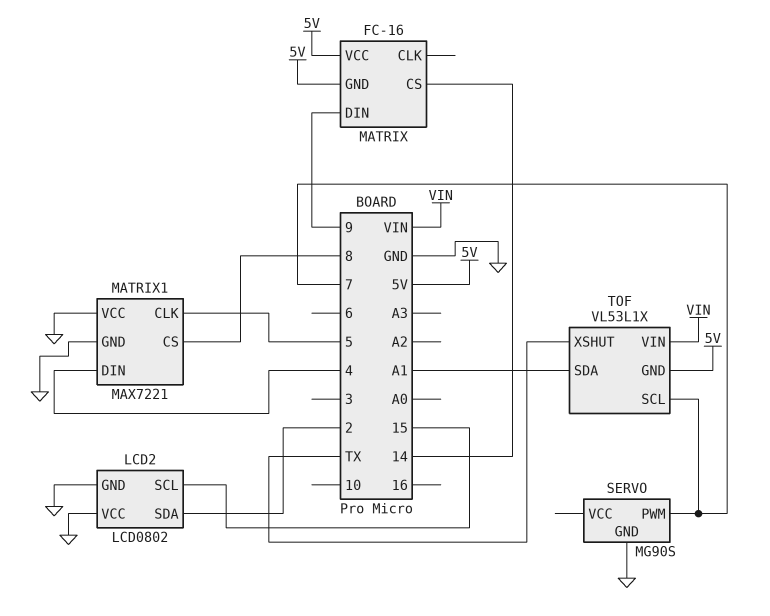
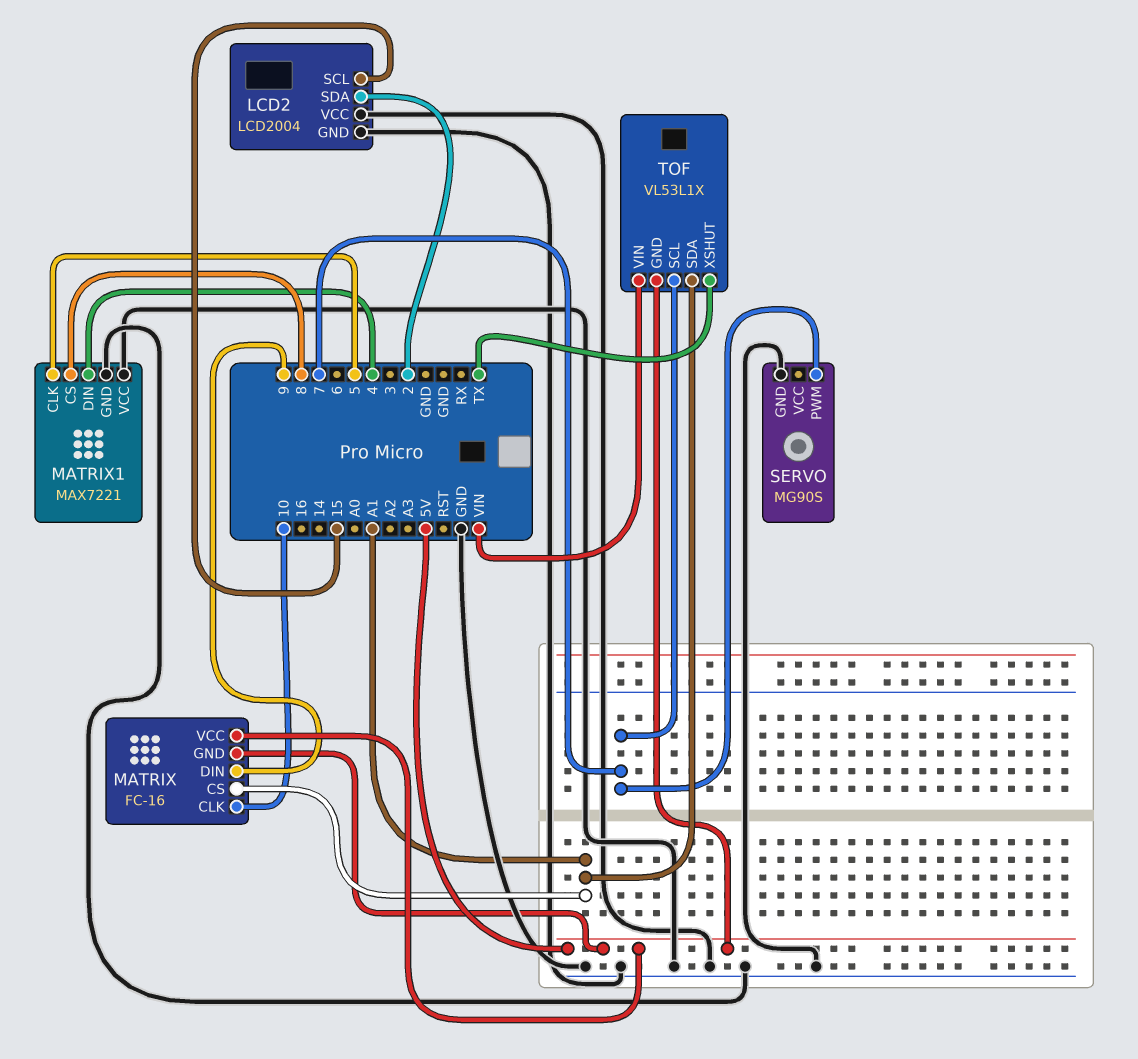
LCD2: LCD0802 -> LCD2004
MATRIX pin CLK: none -> 10
MATRIX pin CS: 14 -> A1

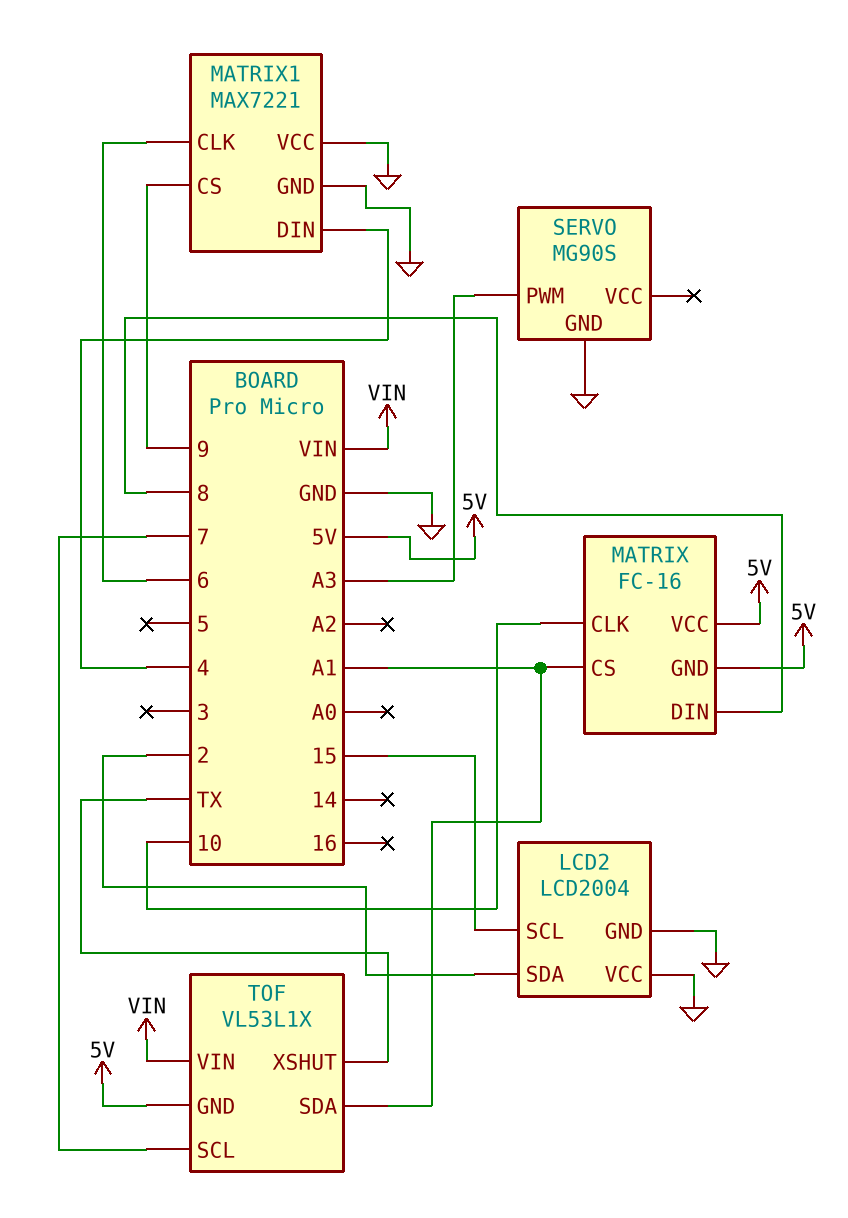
MATRIX pin DIN: 9 -> 8
MATRIX1 pin CLK: 5 -> 6
MATRIX1 pin CS: 8 -> 9
SERVO pin PWM: 7 -> A3

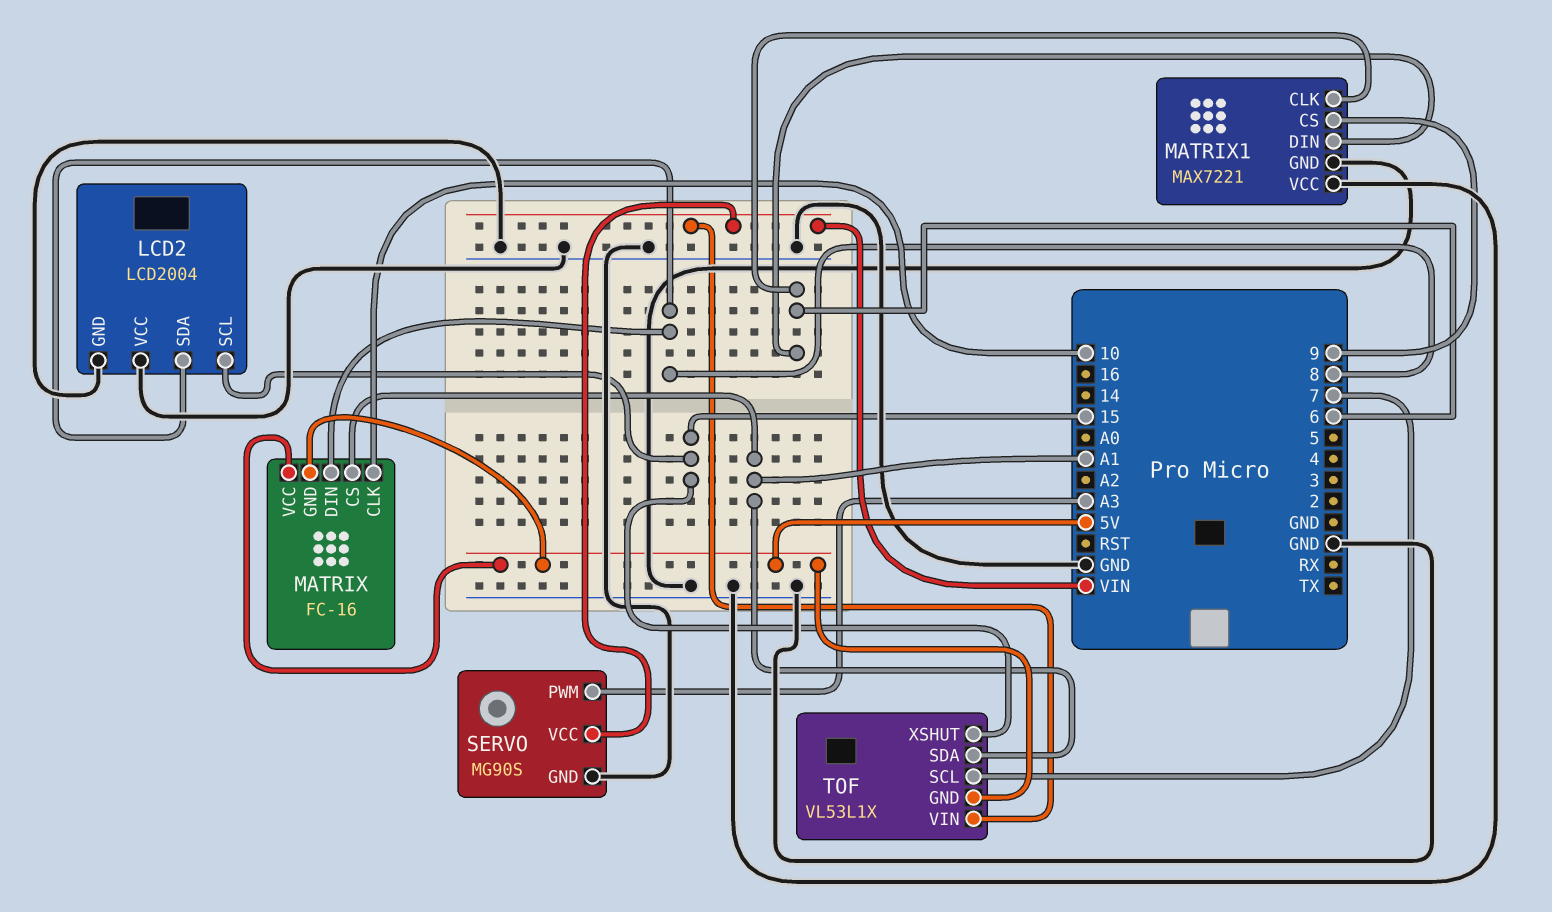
LCD2 pin SDA: 2 -> 8
MATRIX1 pin DIN: 4 -> 6
SERVO pin VCC: none -> VIN
TOF pin XSHUT: TX -> 15

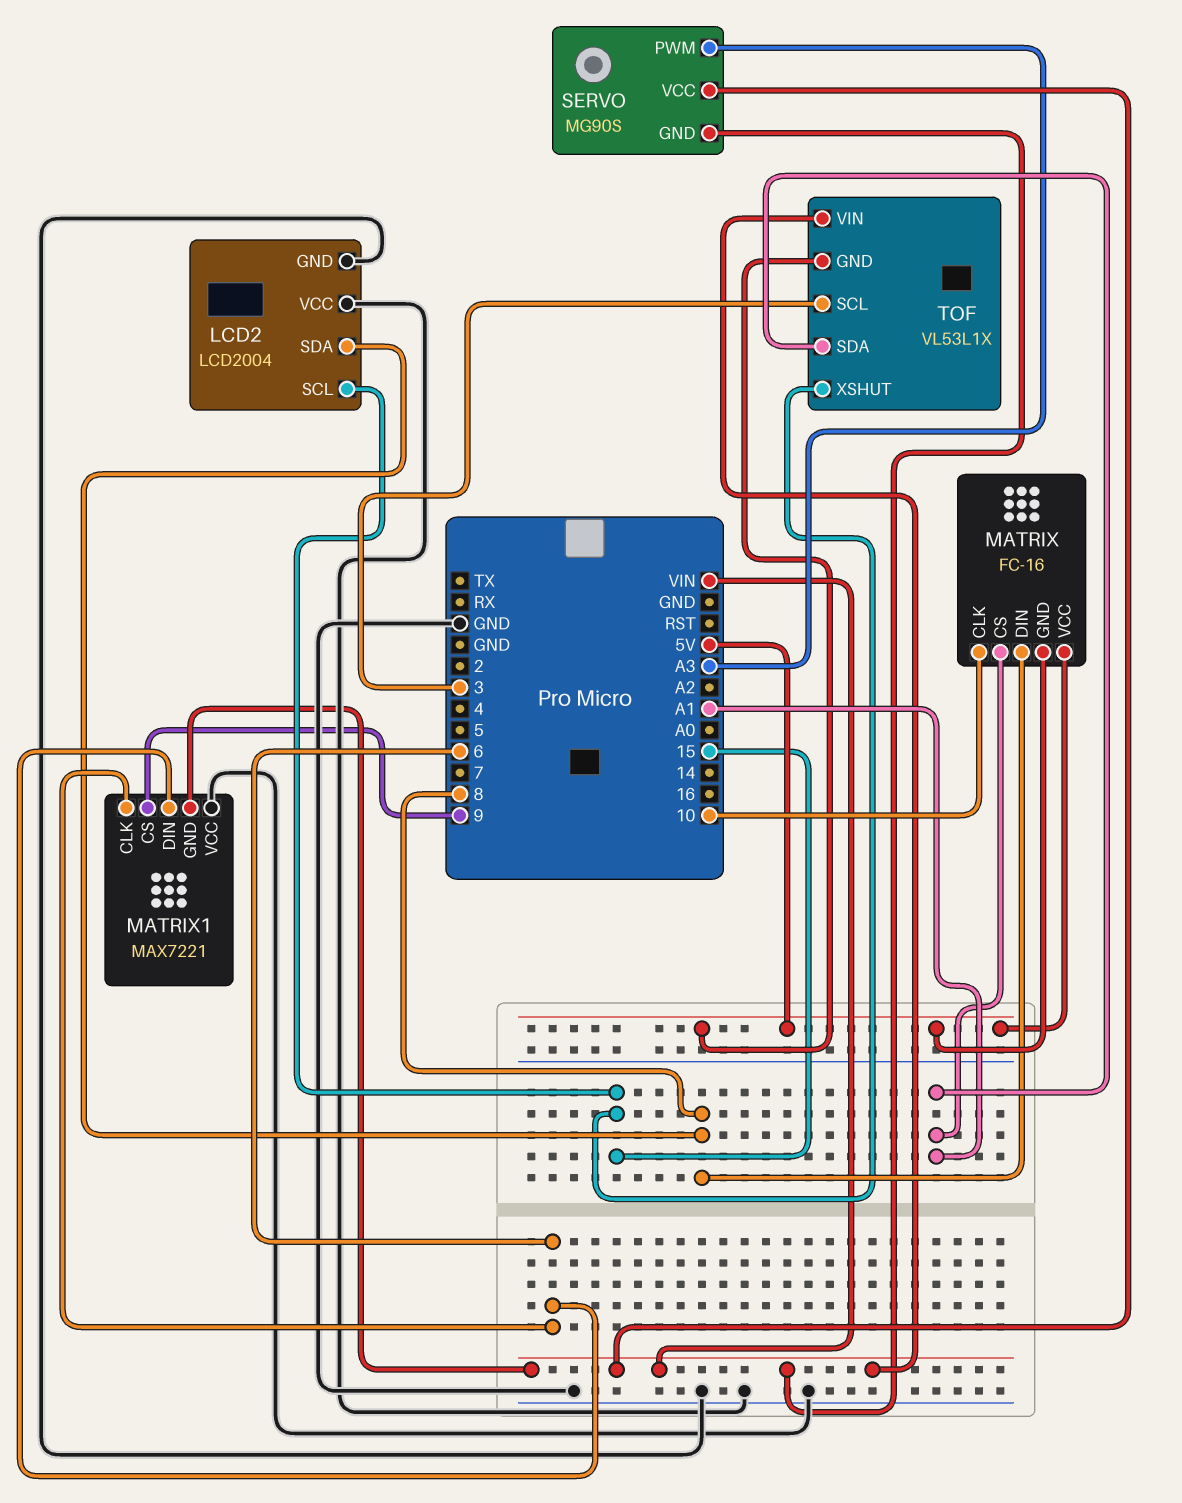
MATRIX1 pin GND: GND -> VIN
SERVO pin GND: GND -> VIN
TOF pin SCL: 7 -> 3

